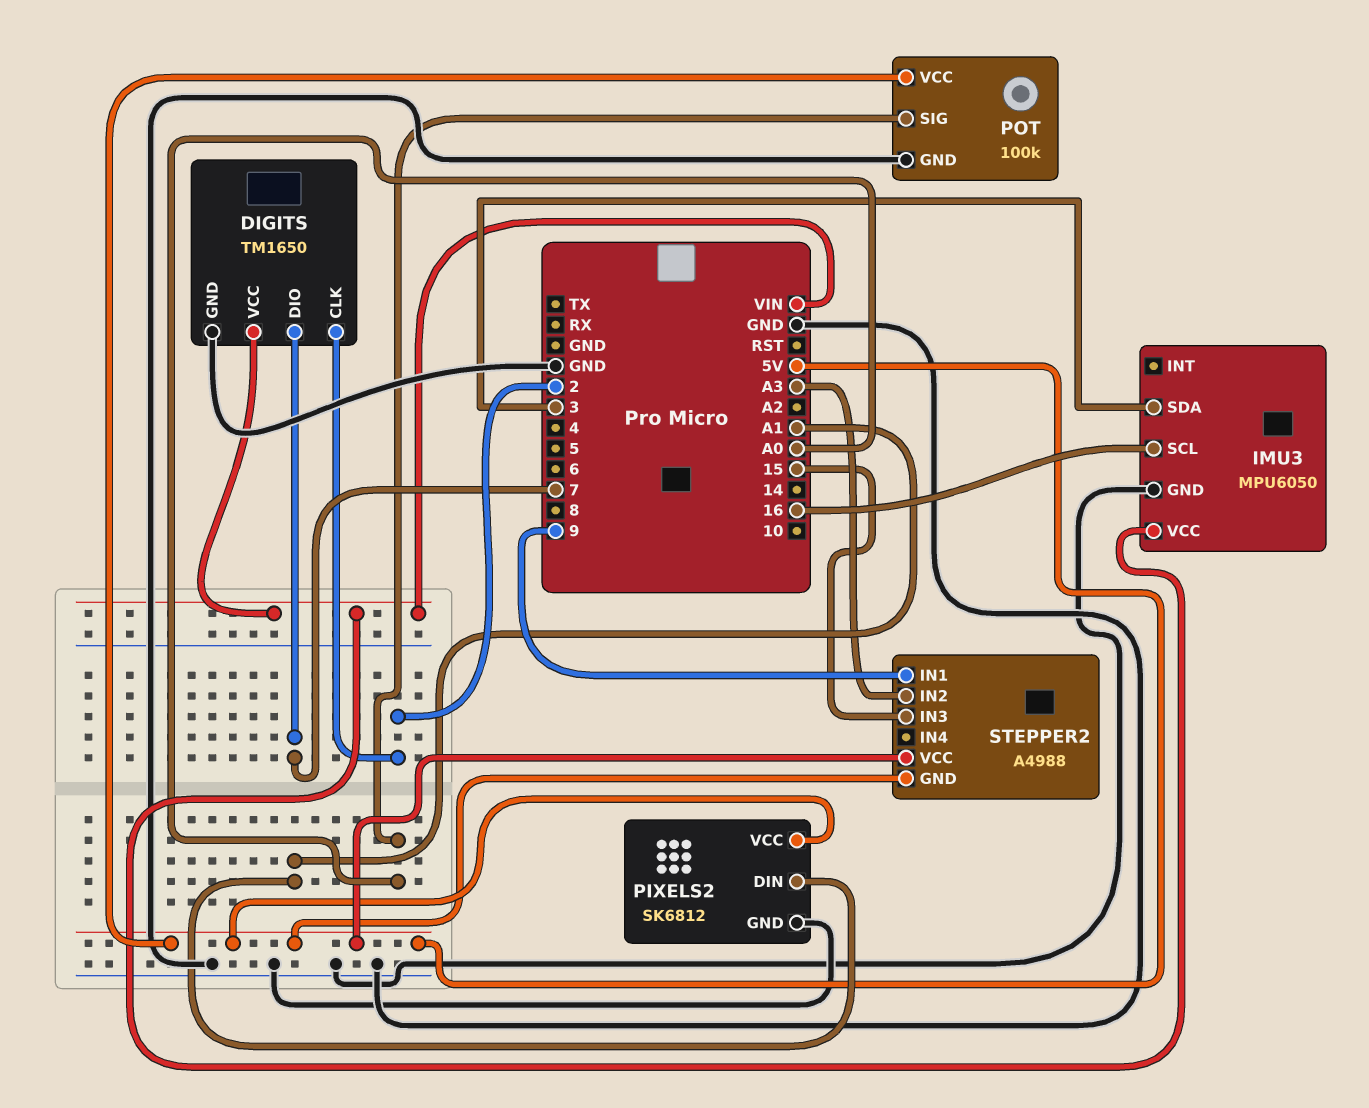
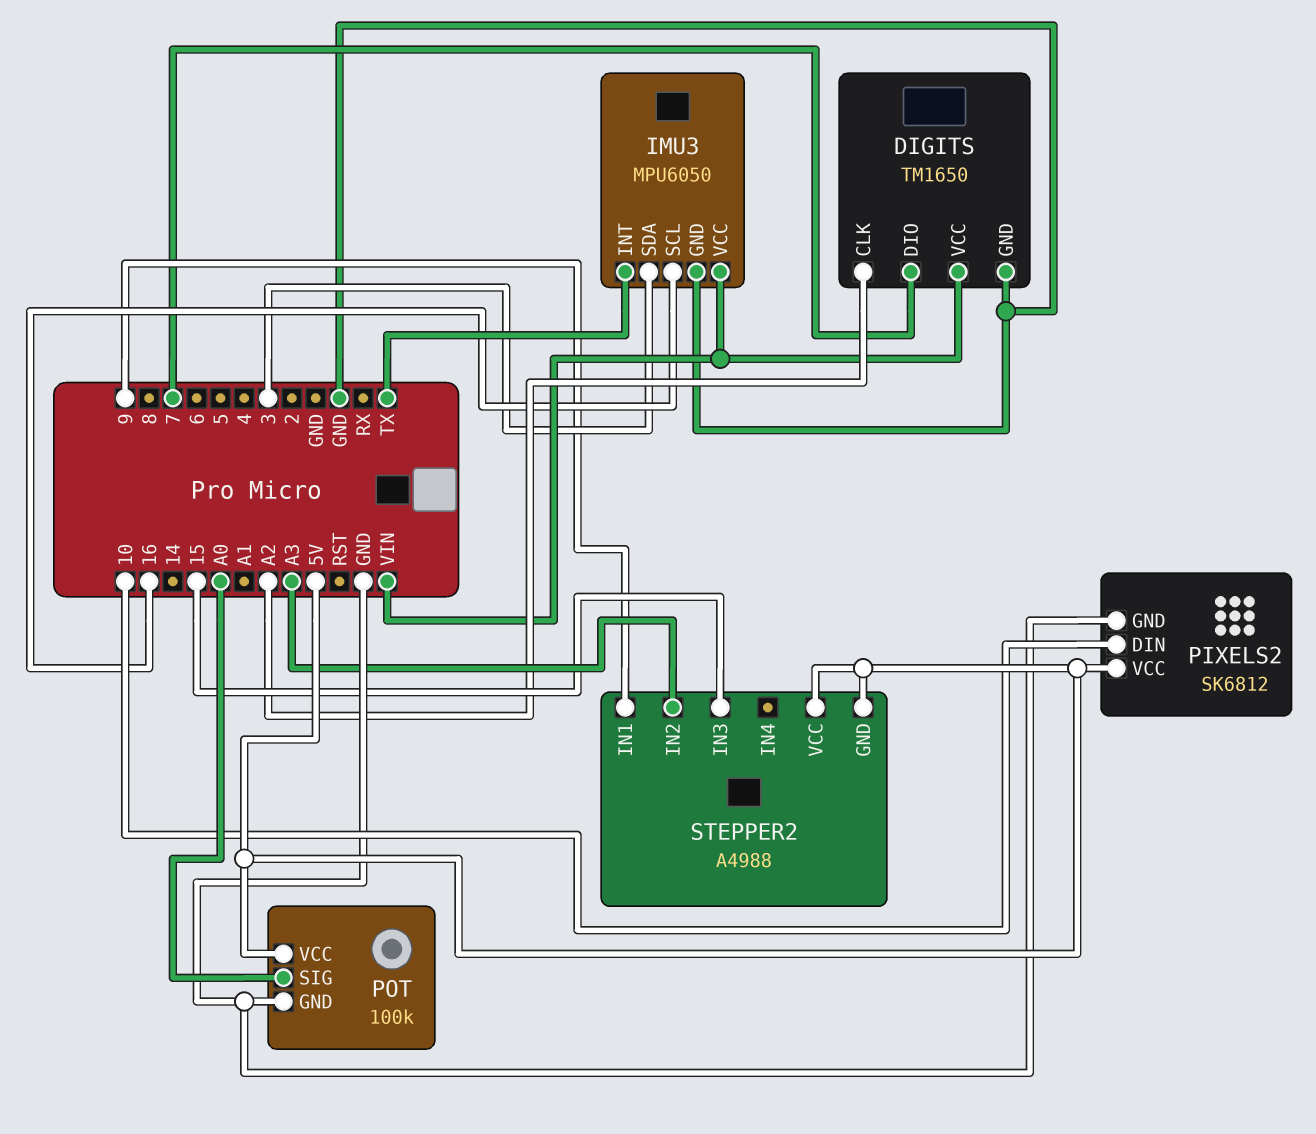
DIGITS pin CLK: 2 -> A2
IMU3 pin INT: none -> TX
PIXELS2 pin DIN: A1 -> 10

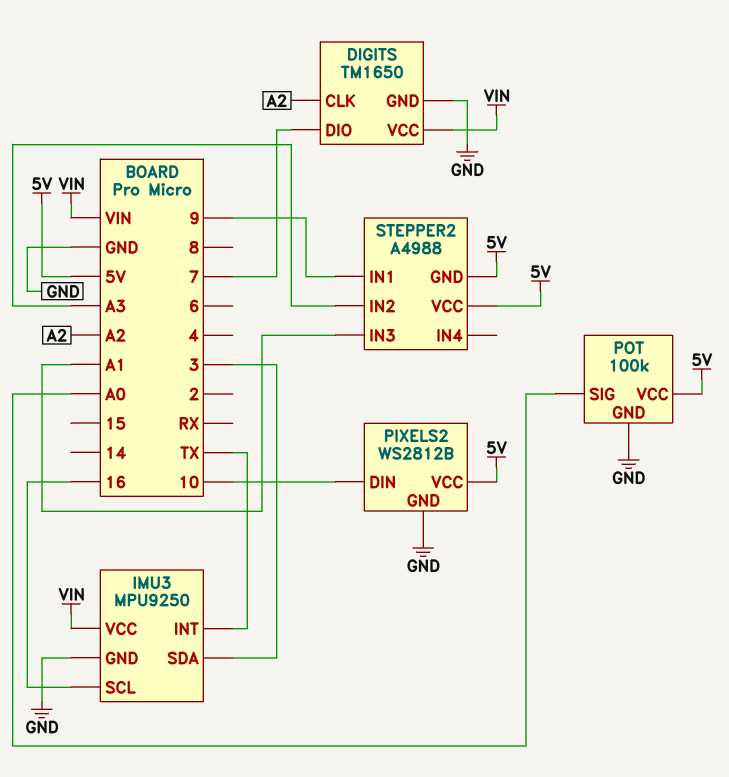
IMU3: MPU6050 -> MPU9250
PIXELS2: SK6812 -> WS2812B
STEPPER2 pin IN3: 15 -> A1

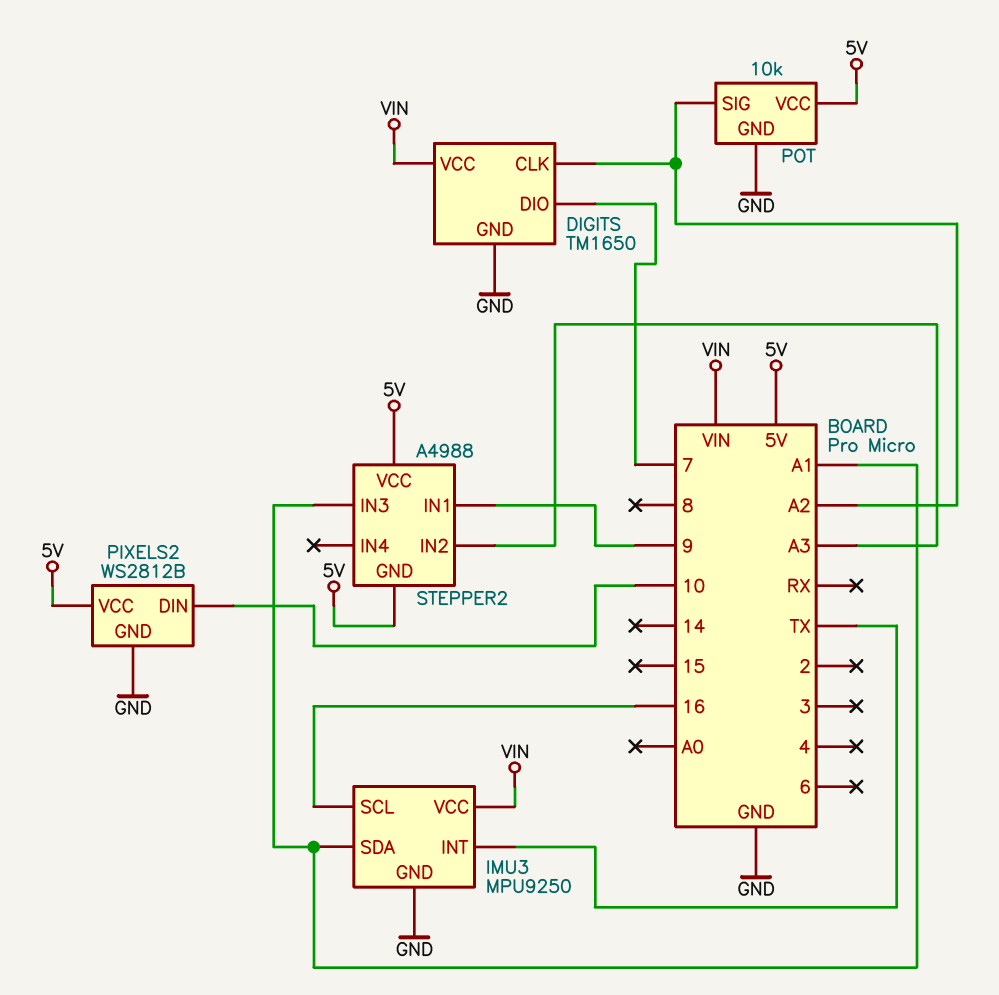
IMU3 pin SDA: 3 -> A1
POT: 100k -> 10k
POT pin SIG: A0 -> A2

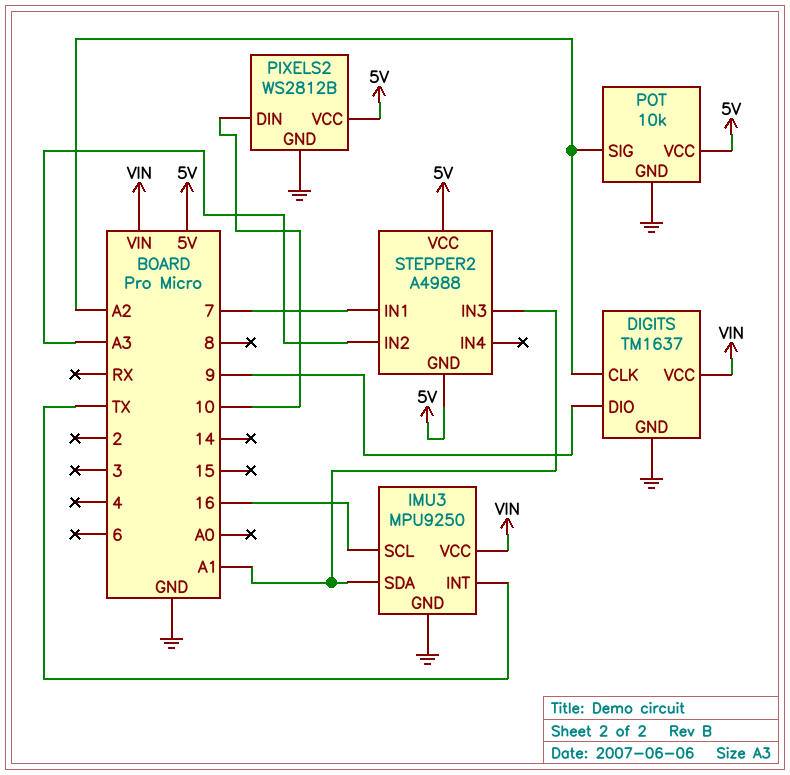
DIGITS: TM1650 -> TM1637
DIGITS pin DIO: 7 -> 9
STEPPER2 pin IN1: 9 -> 7

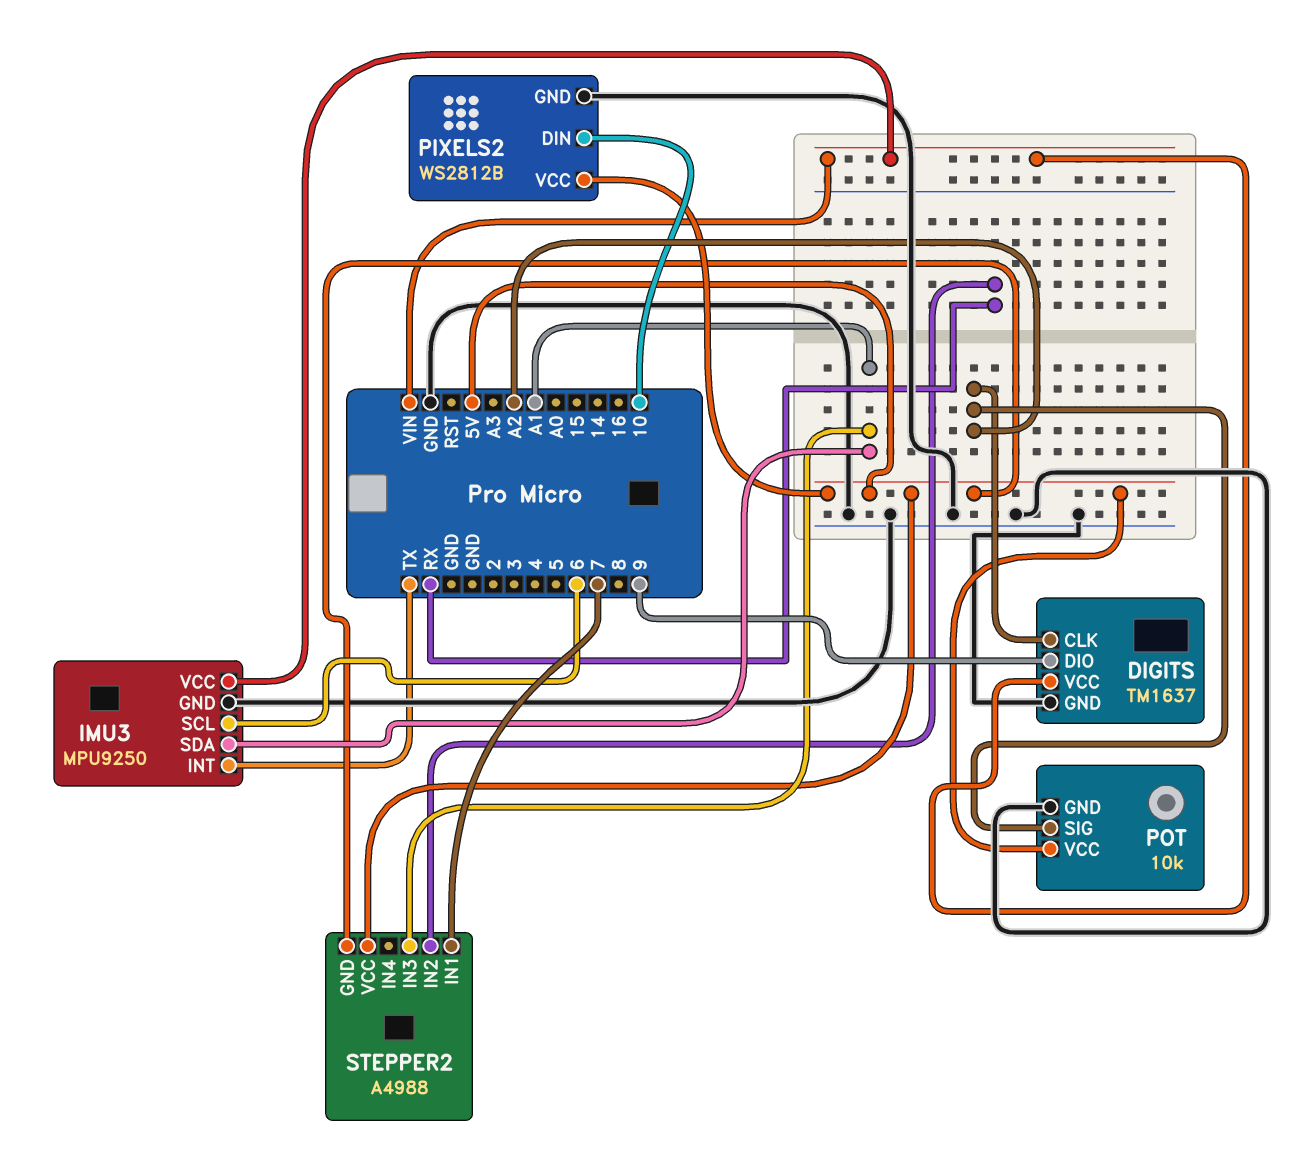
IMU3 pin SCL: 16 -> 6
STEPPER2 pin IN2: A3 -> RX

